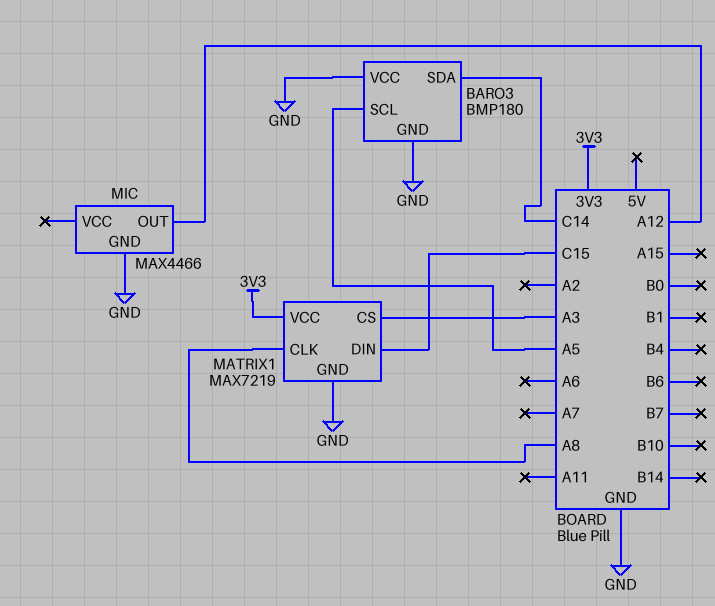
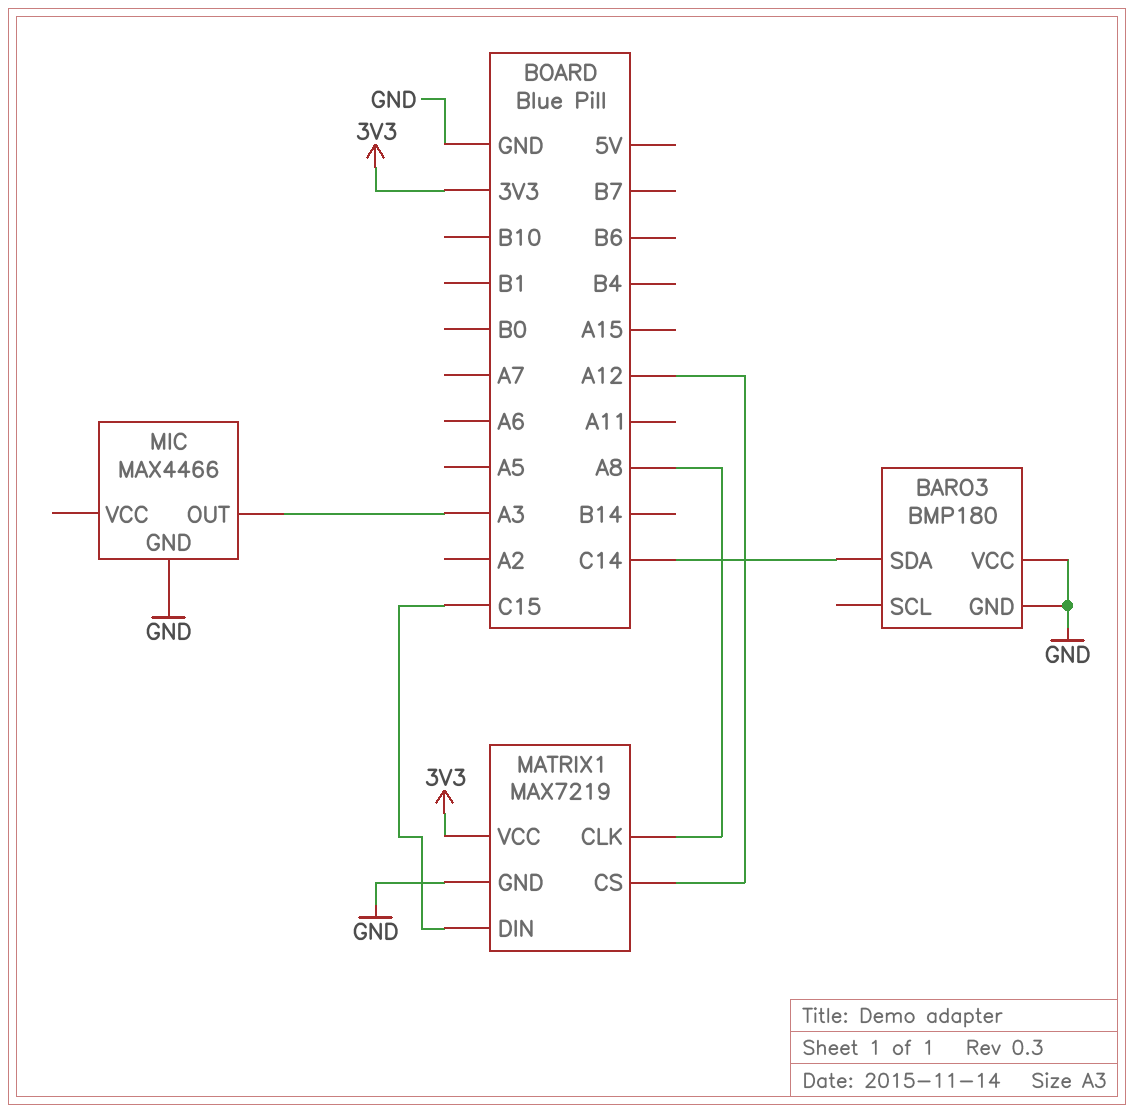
BARO3 pin SCL: A5 -> none
MATRIX1 pin CS: A3 -> A12
MIC pin OUT: A12 -> A3

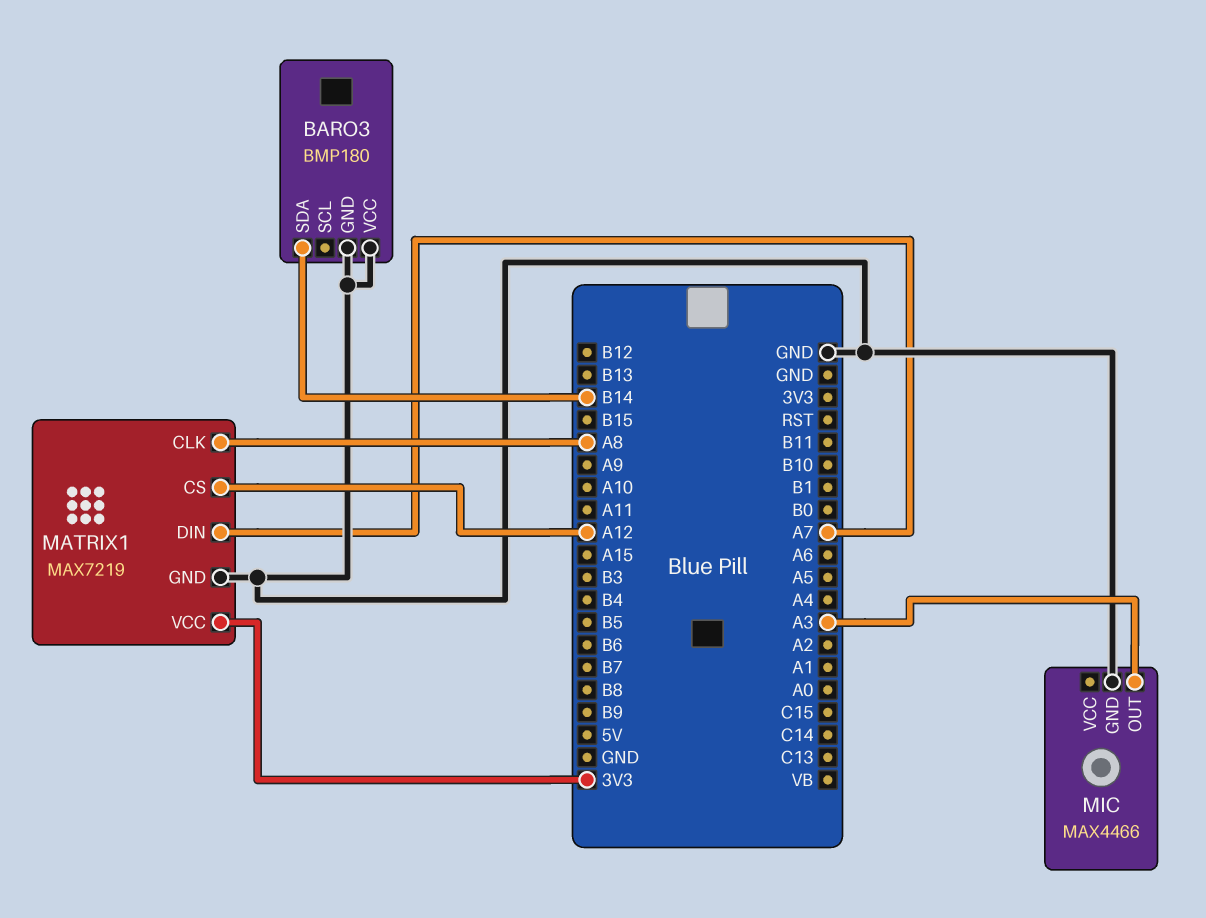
BARO3 pin SDA: C14 -> B14
MATRIX1 pin DIN: C15 -> A7

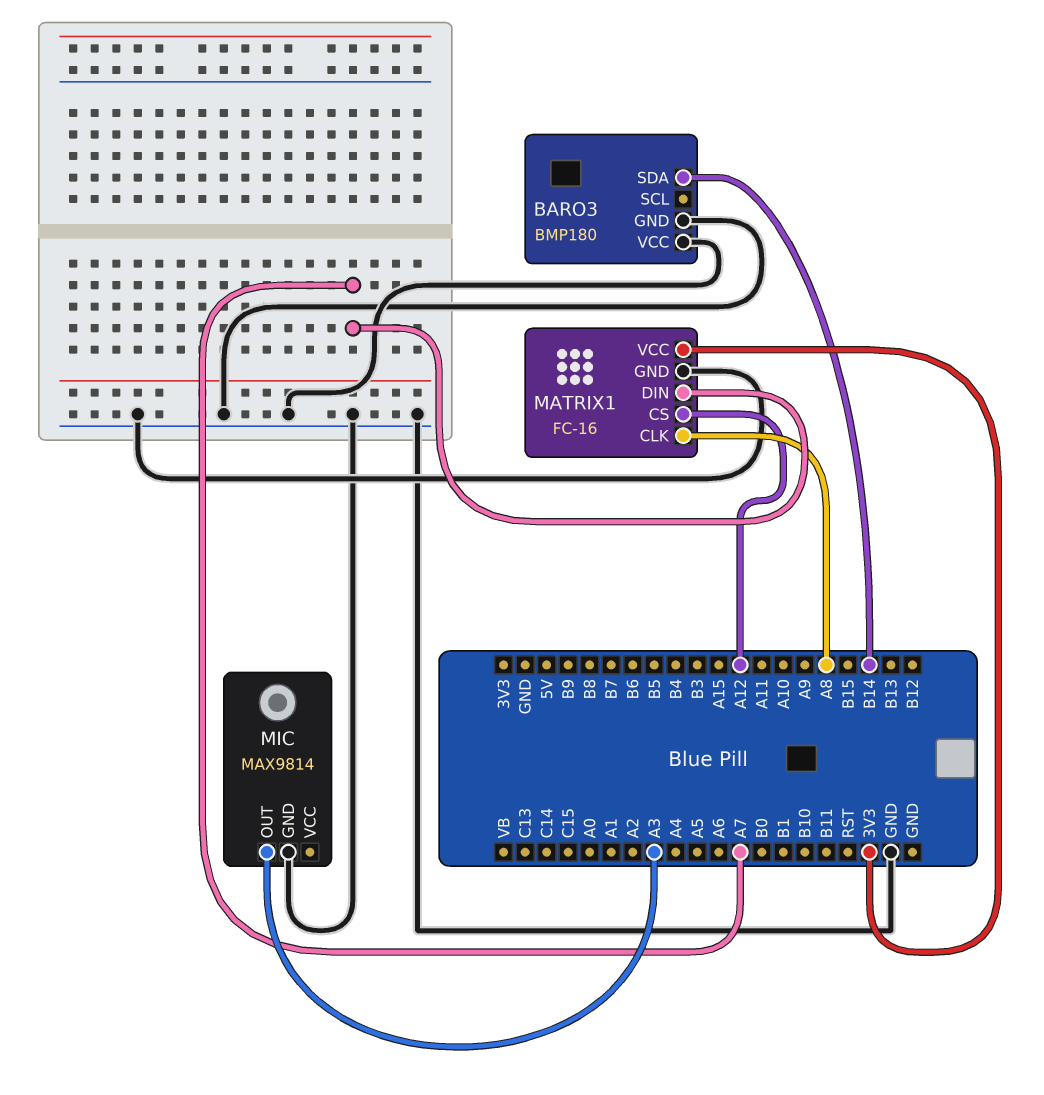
MATRIX1: MAX7219 -> FC-16
MIC: MAX4466 -> MAX9814

